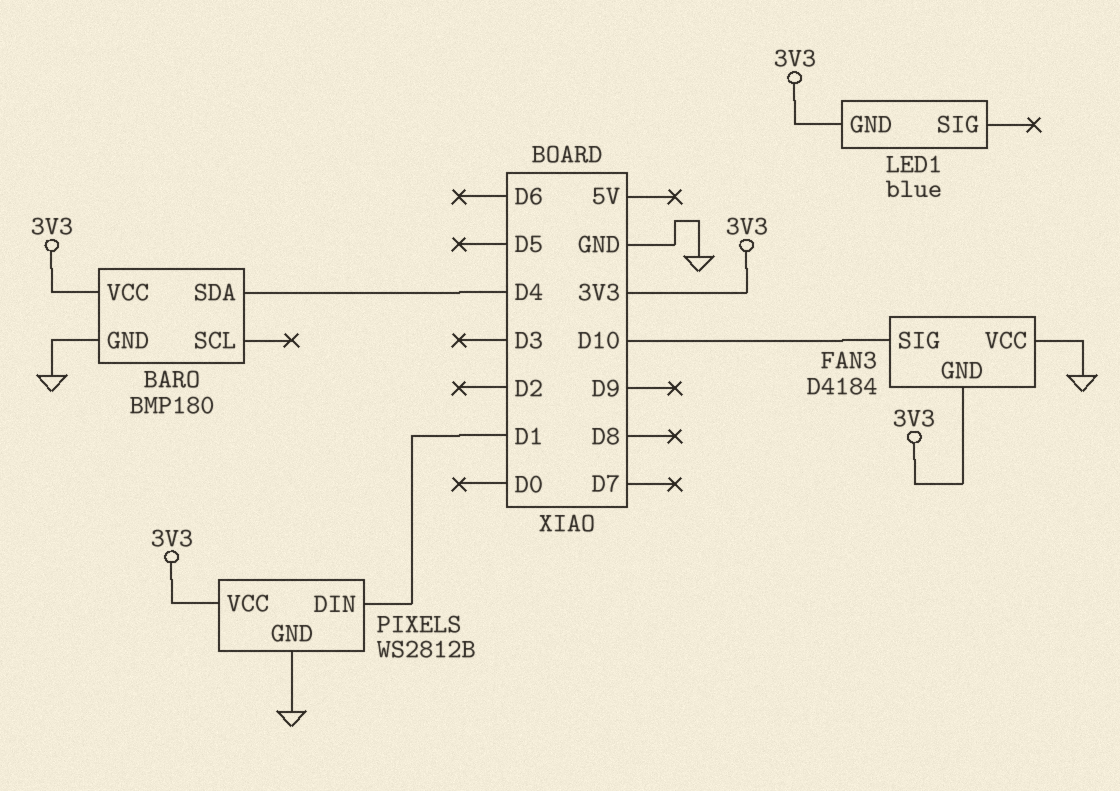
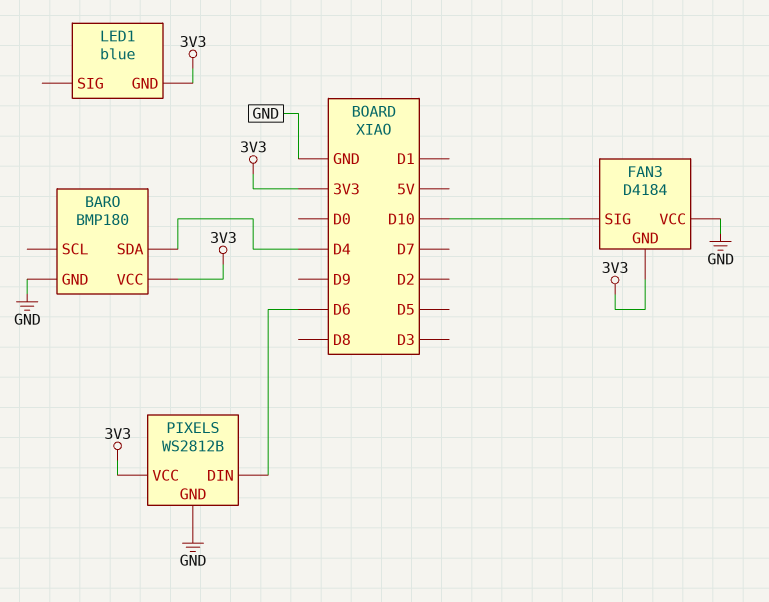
PIXELS pin DIN: D1 -> D6

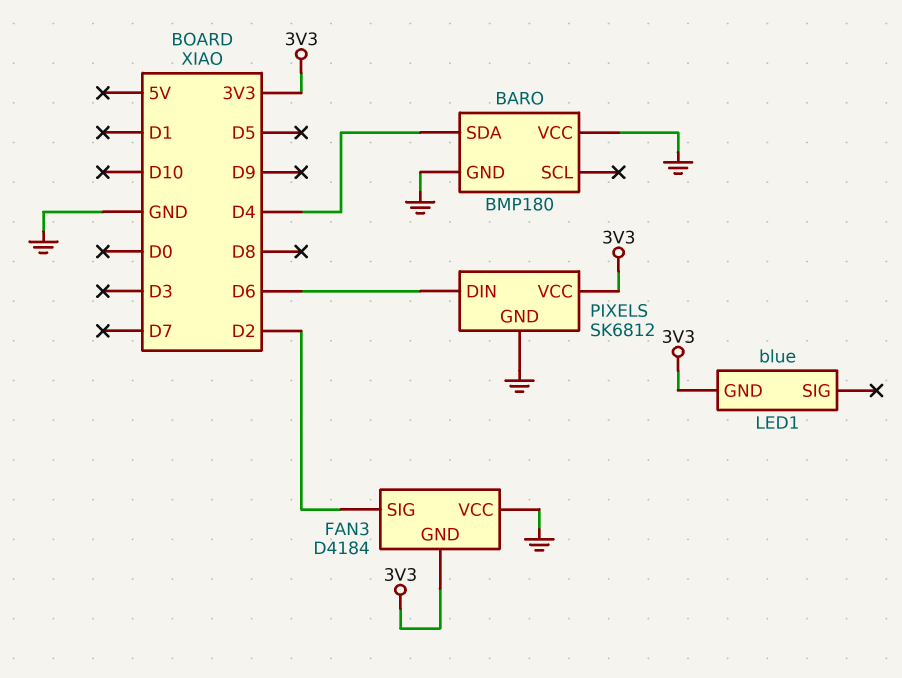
BARO pin VCC: 3V3 -> GND
FAN3 pin SIG: D10 -> D2
PIXELS: WS2812B -> SK6812

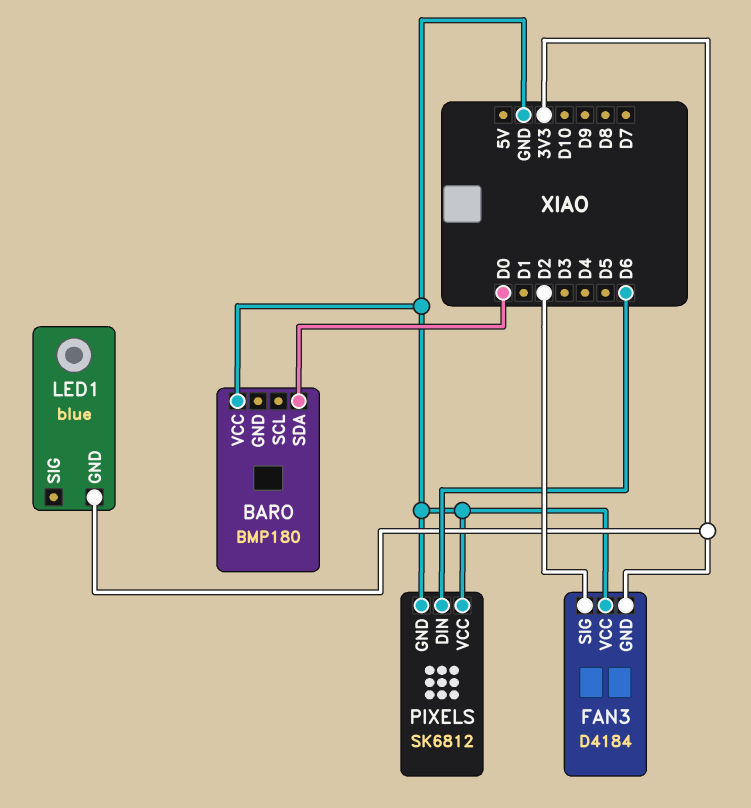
BARO pin GND: GND -> none
BARO pin SDA: D4 -> D0
PIXELS pin VCC: 3V3 -> GND

